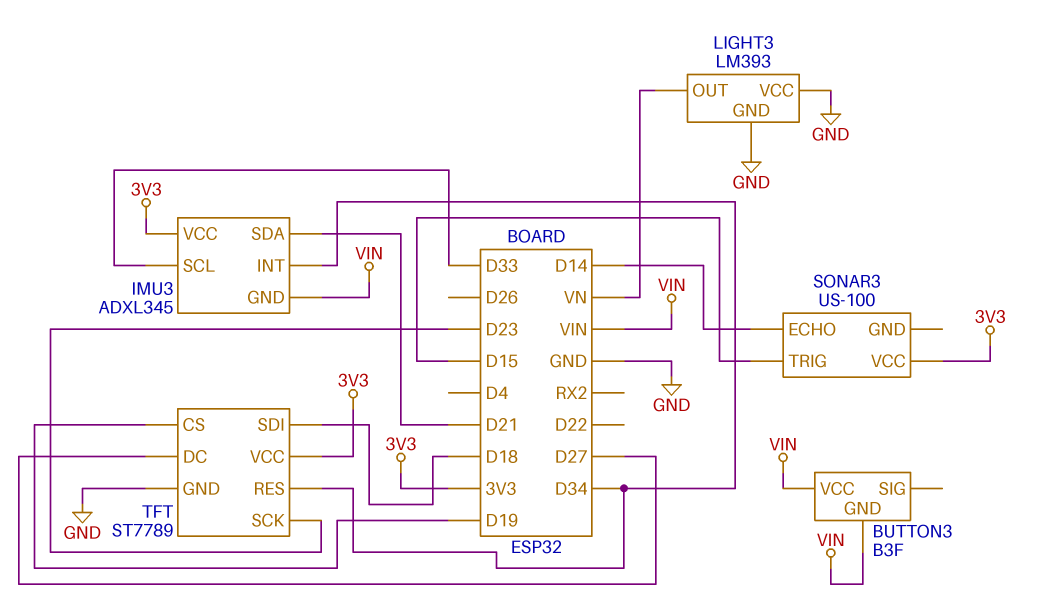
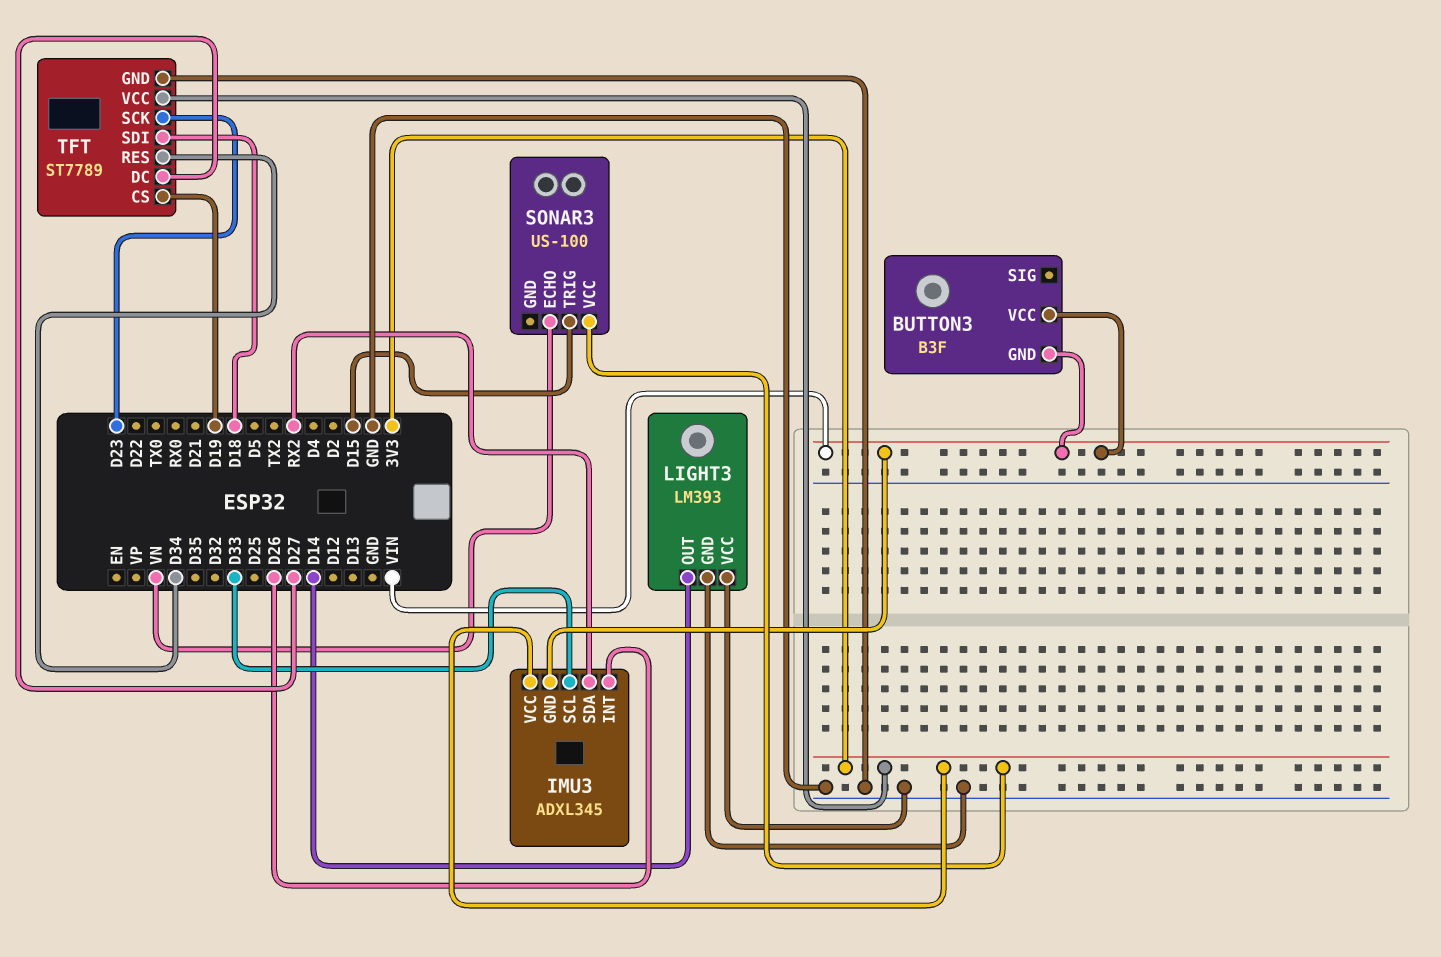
IMU3 pin INT: D34 -> D26
IMU3 pin SDA: D21 -> RX2
LIGHT3 pin OUT: VN -> D14
SONAR3 pin ECHO: D14 -> VN

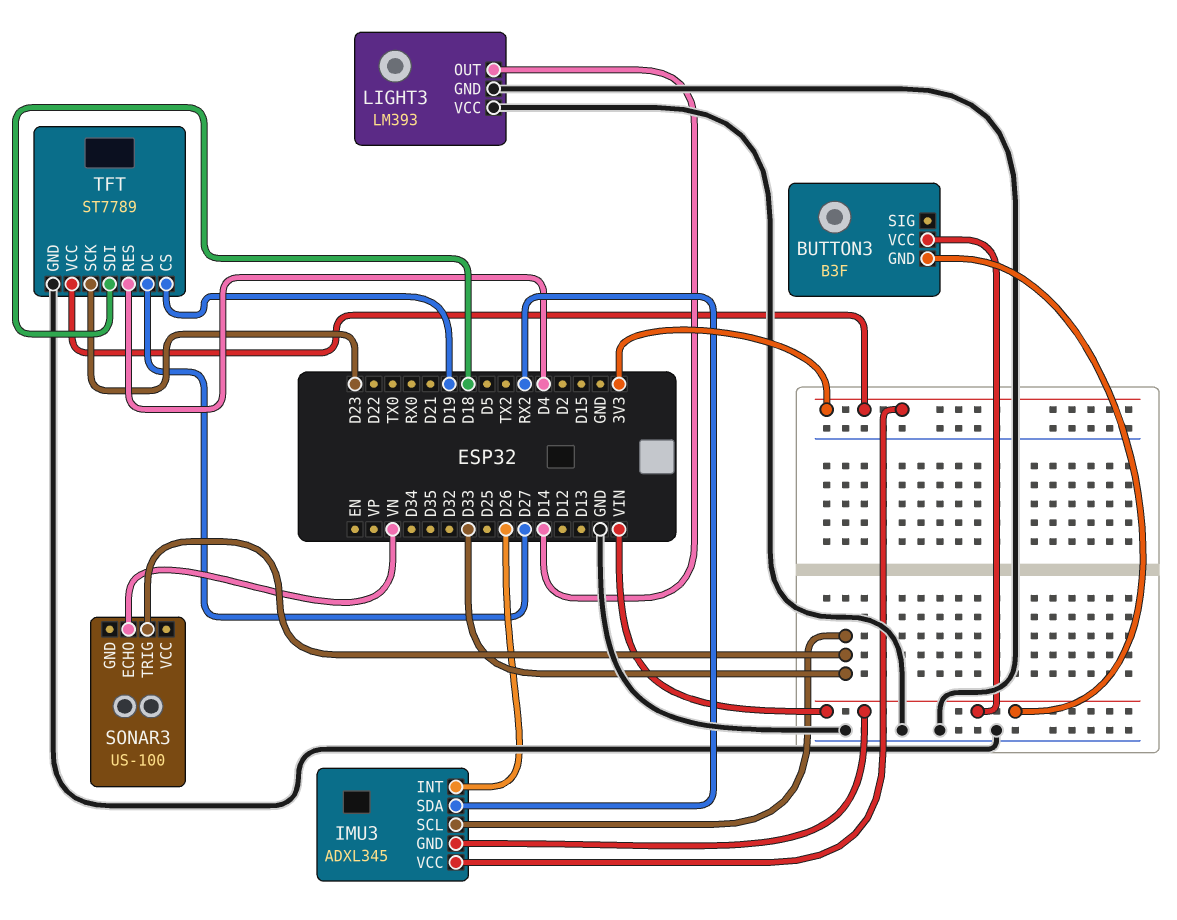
SONAR3 pin TRIG: D15 -> D33
SONAR3 pin VCC: 3V3 -> none
TFT pin RES: D34 -> D4

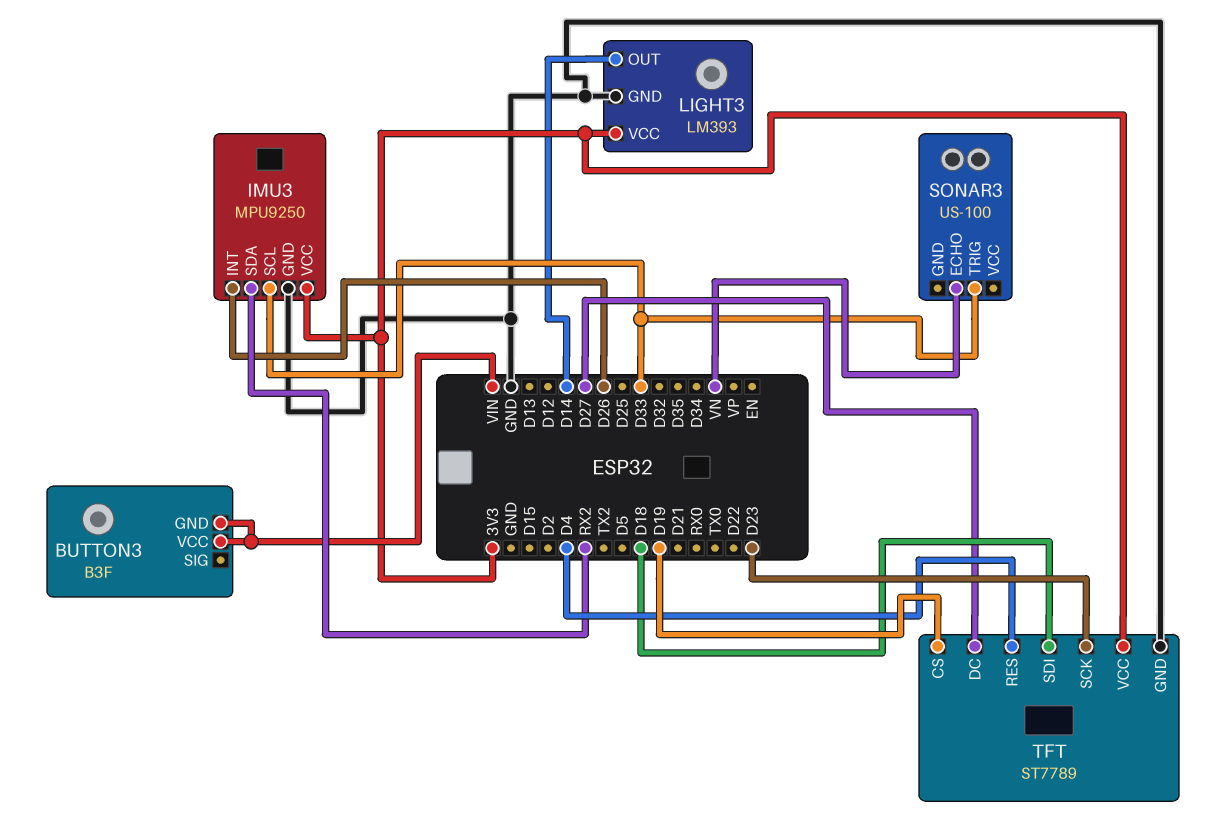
IMU3: ADXL345 -> MPU9250
IMU3 pin GND: VIN -> GND
LIGHT3 pin VCC: GND -> 3V3

